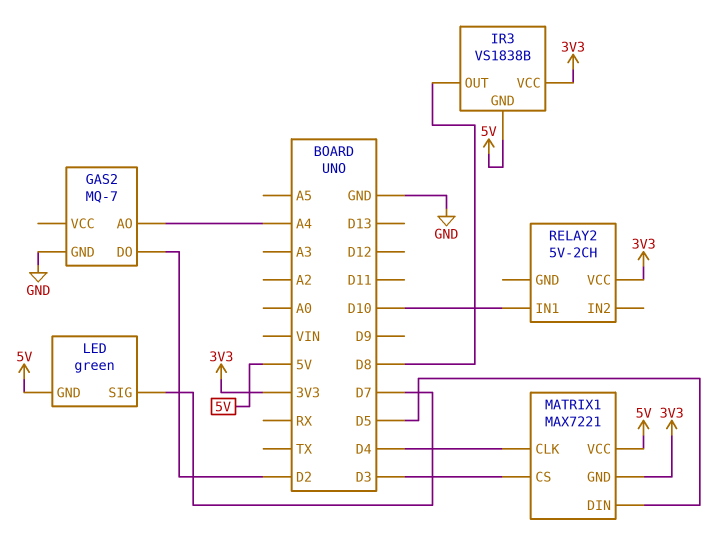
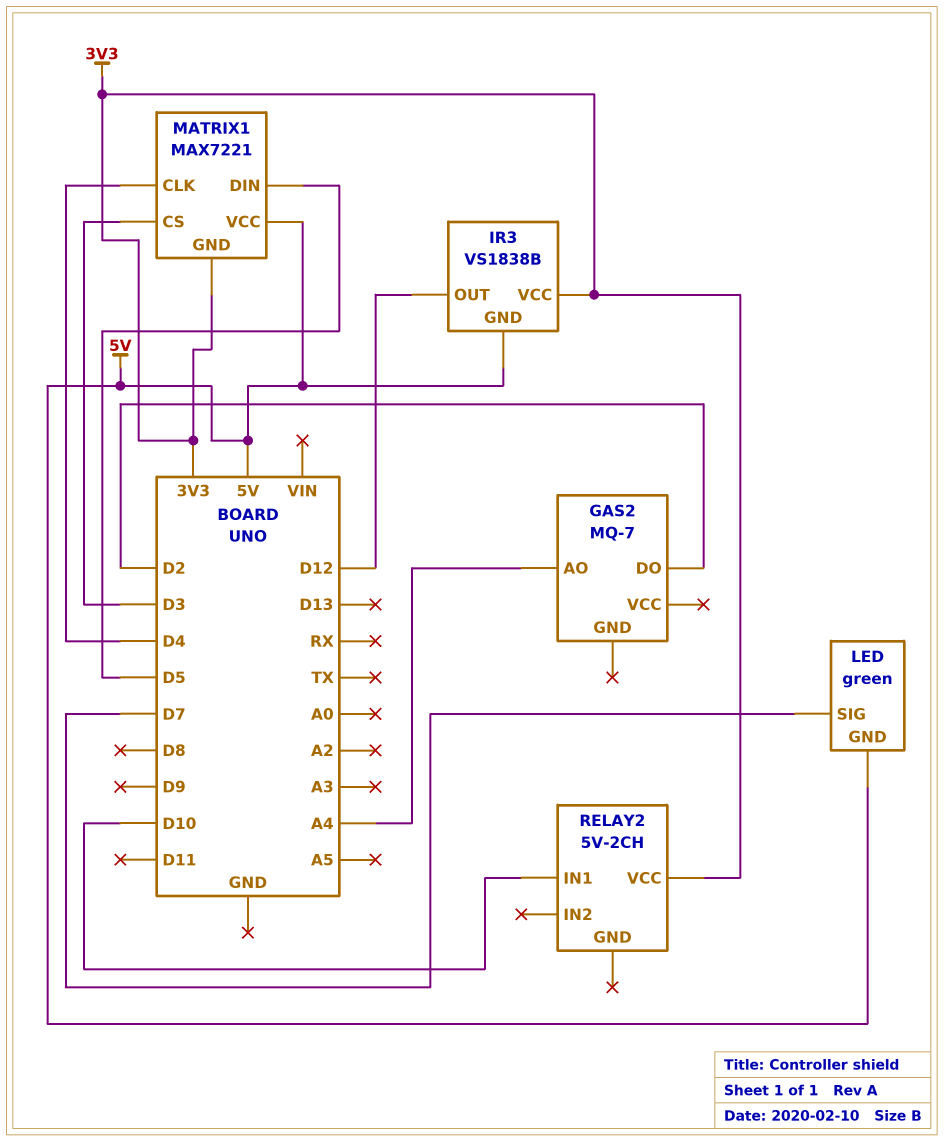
GAS2 pin GND: GND -> none
IR3 pin OUT: D8 -> D12

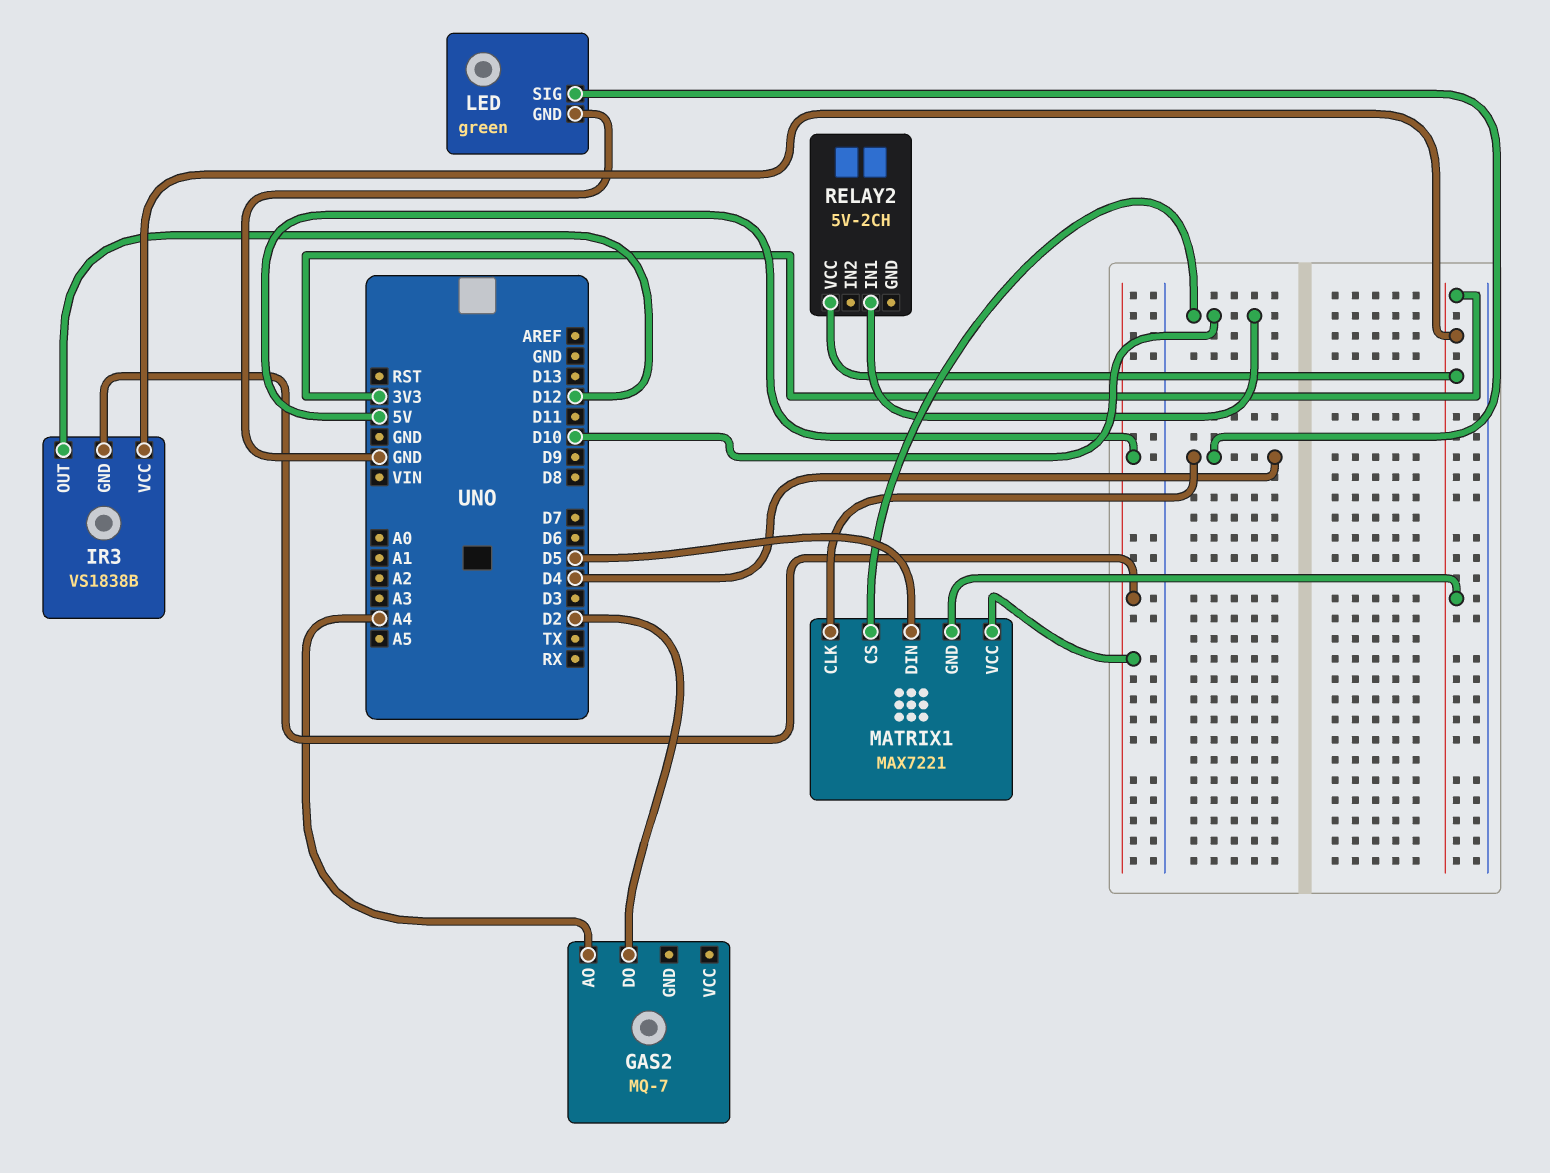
LED pin GND: 5V -> GND
LED pin SIG: D7 -> D4
MATRIX1 pin CS: D3 -> D10

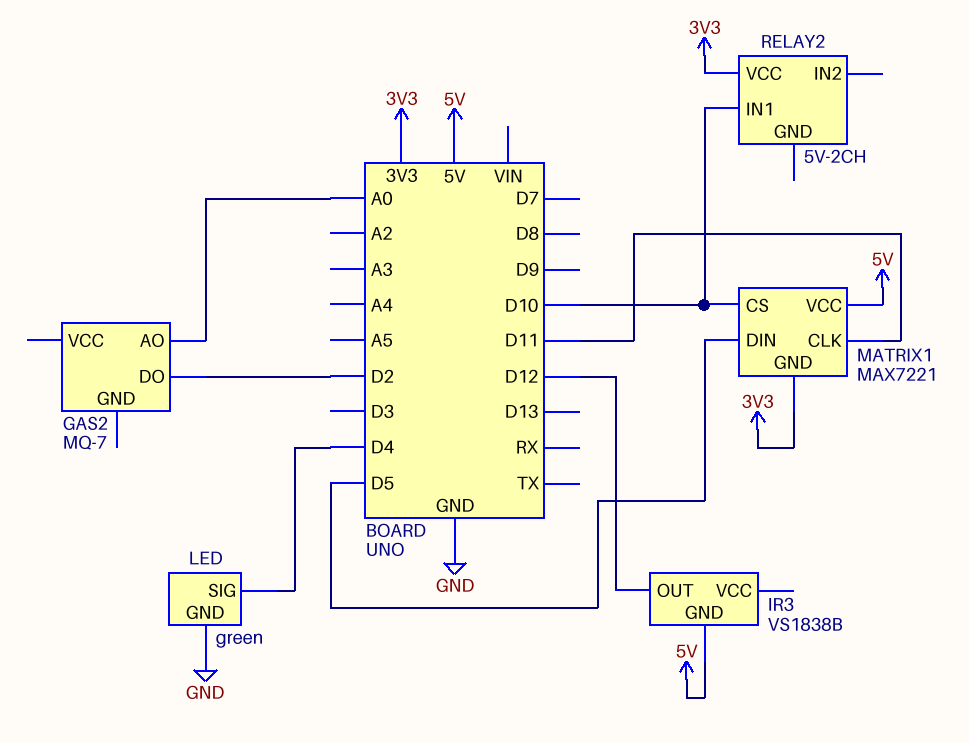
GAS2 pin AO: A4 -> A0
IR3 pin VCC: 3V3 -> none
MATRIX1 pin CLK: D4 -> D11

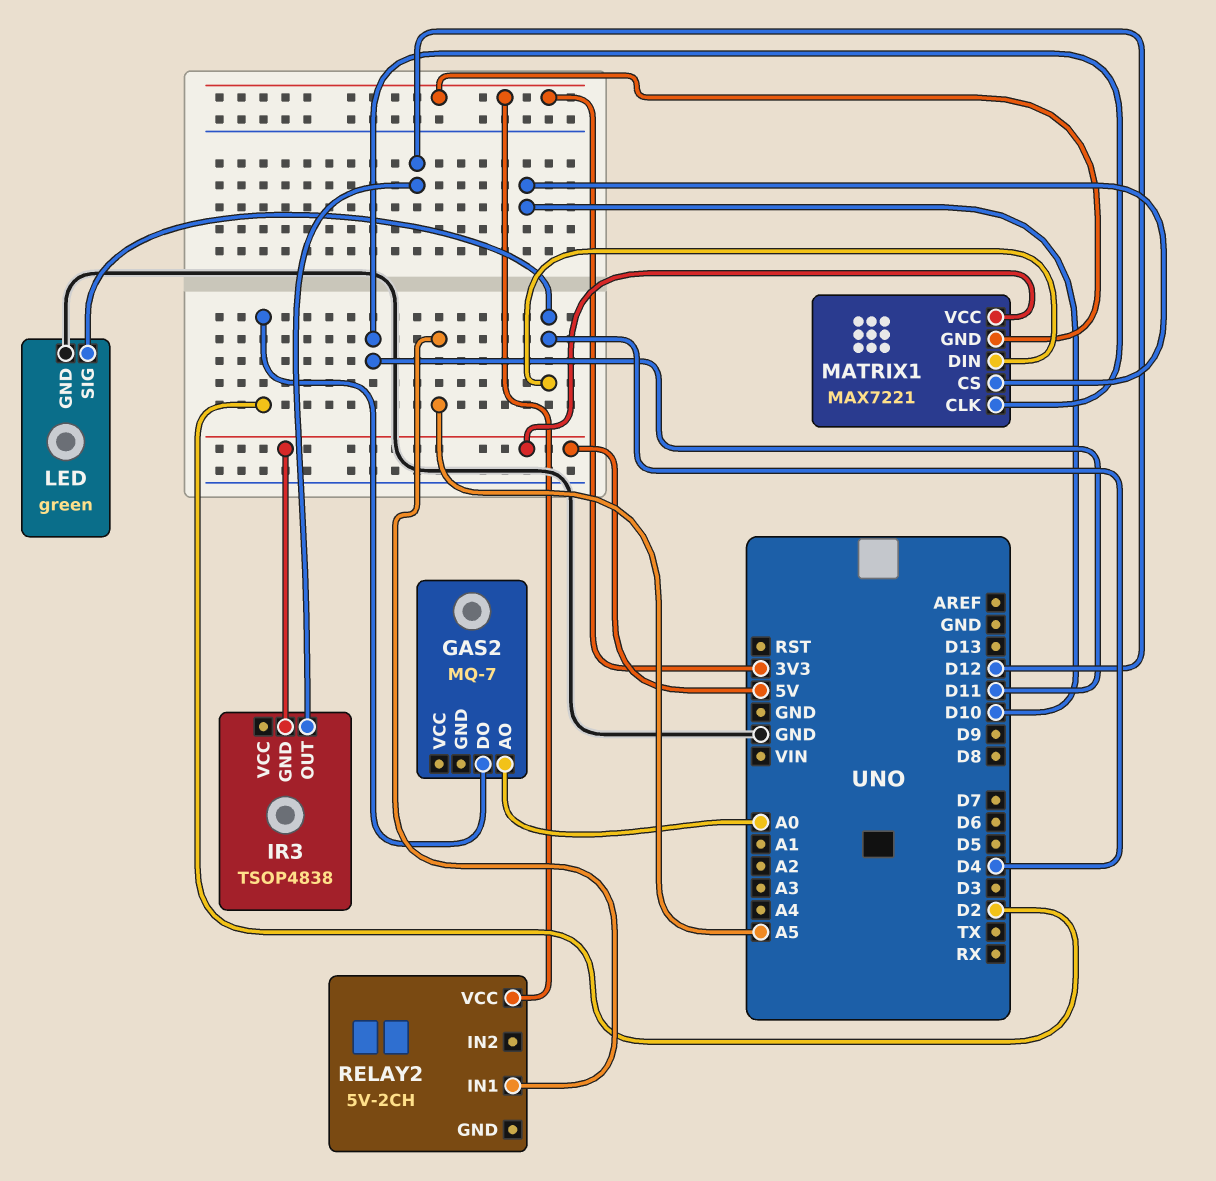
IR3: VS1838B -> TSOP4838
MATRIX1 pin DIN: D5 -> D4
RELAY2 pin IN1: D10 -> A5

